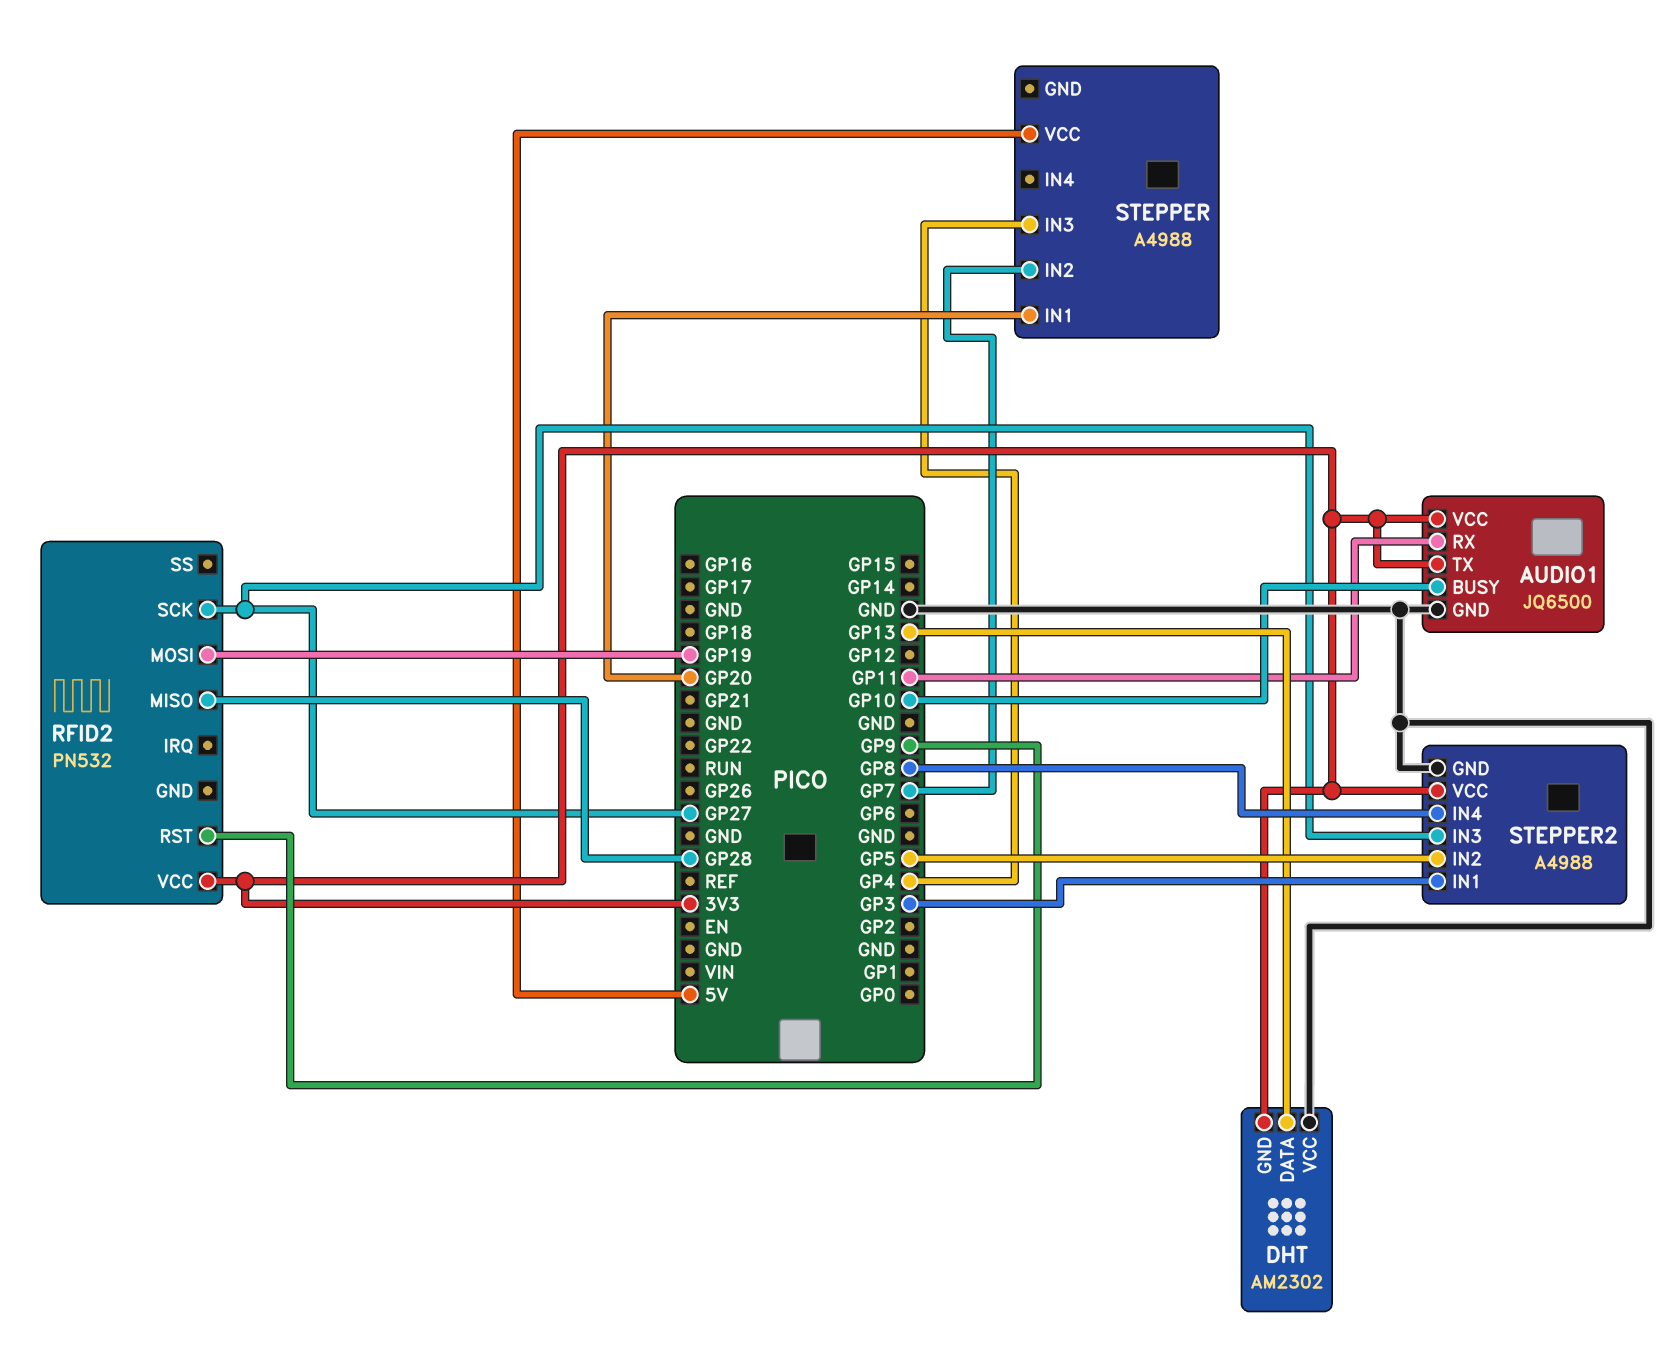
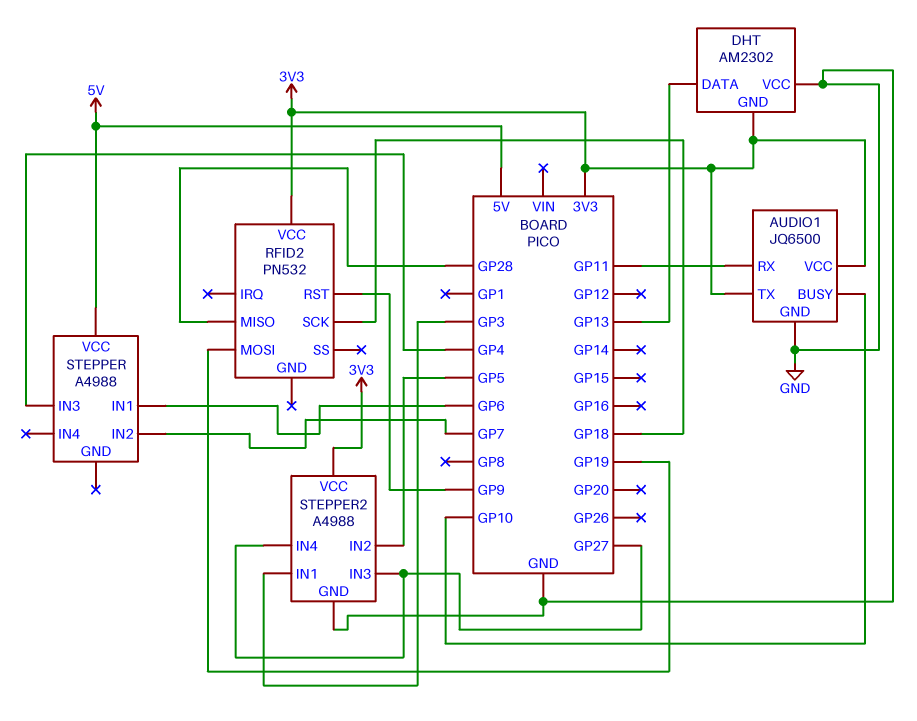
RFID2 pin SCK: GP27 -> GP18
STEPPER pin IN1: GP20 -> GP6
STEPPER2 pin IN4: GP8 -> GP27

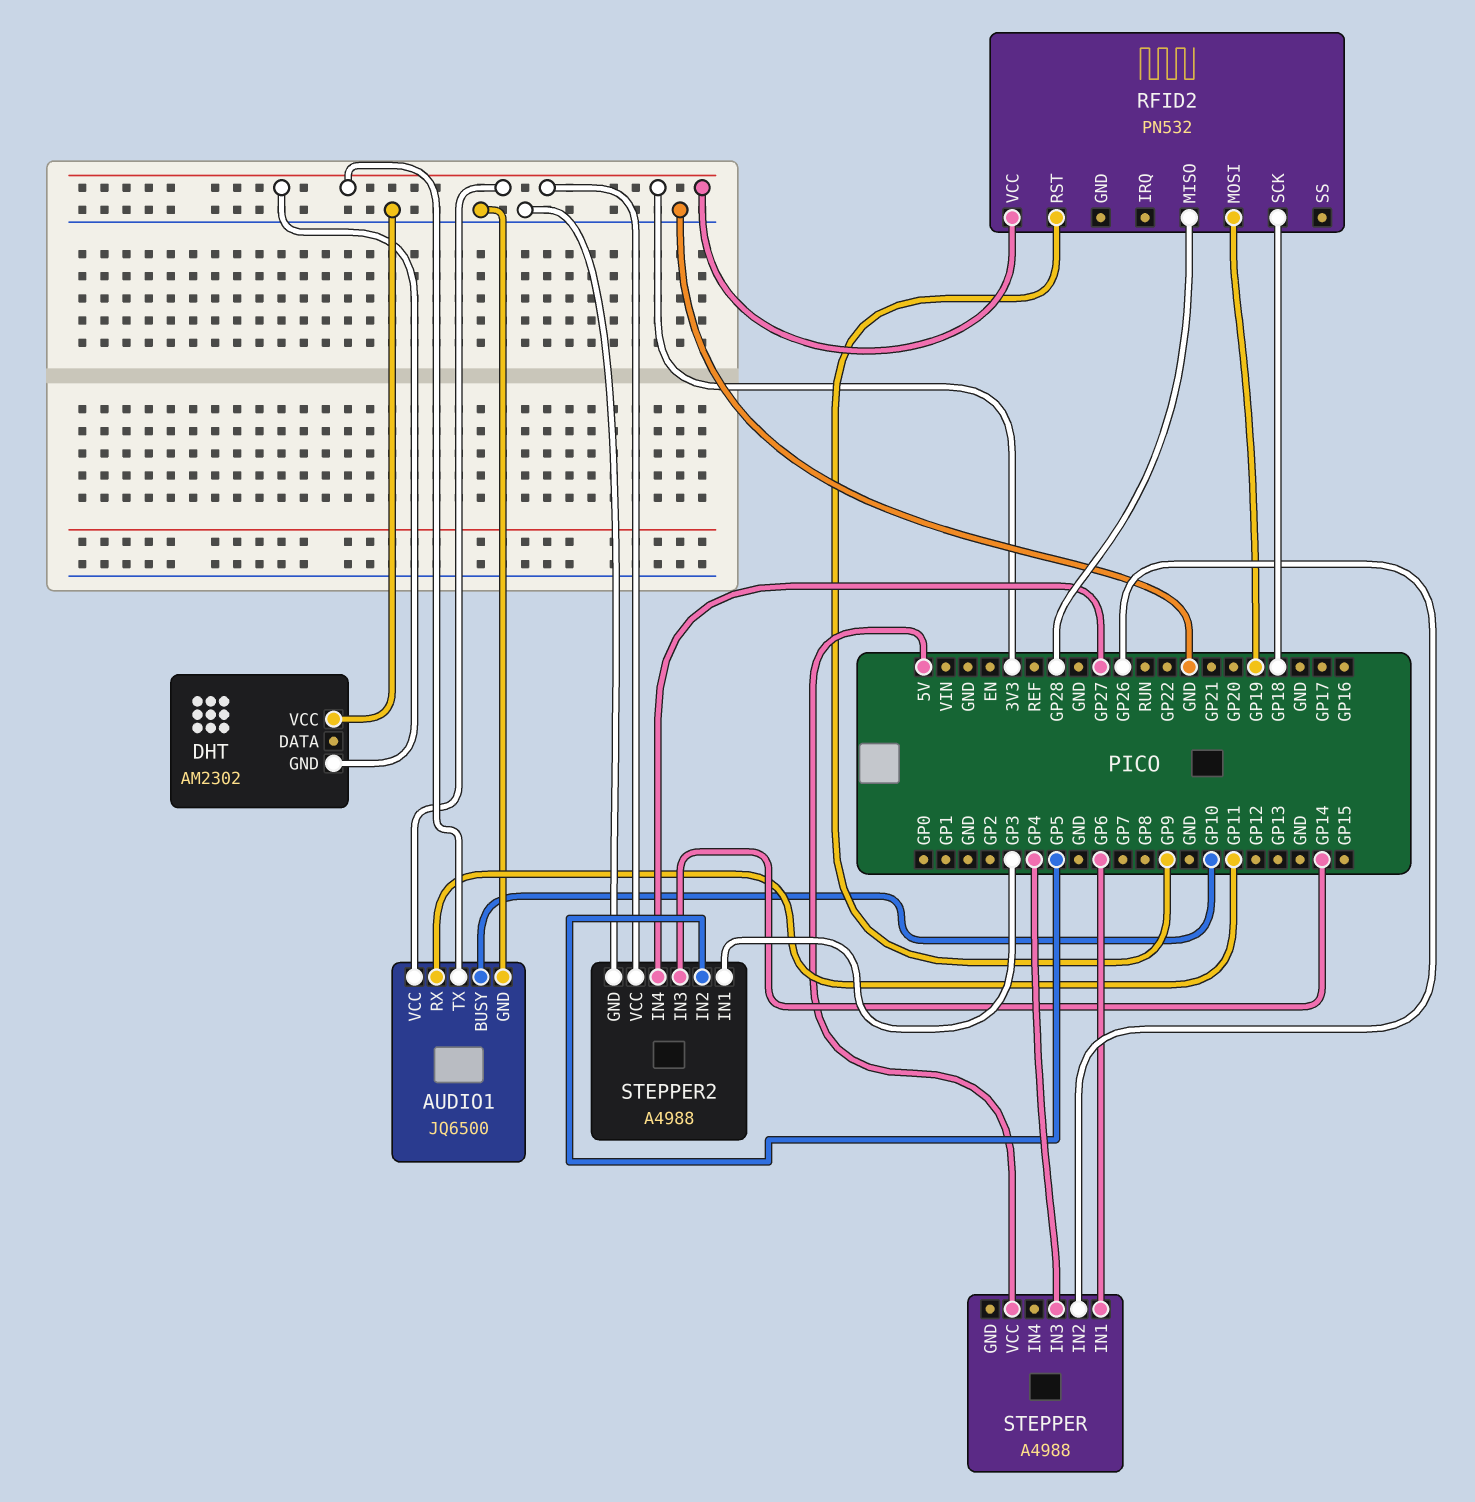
DHT pin DATA: GP13 -> none
STEPPER pin IN2: GP7 -> GP26
STEPPER2 pin IN3: GP27 -> GP14

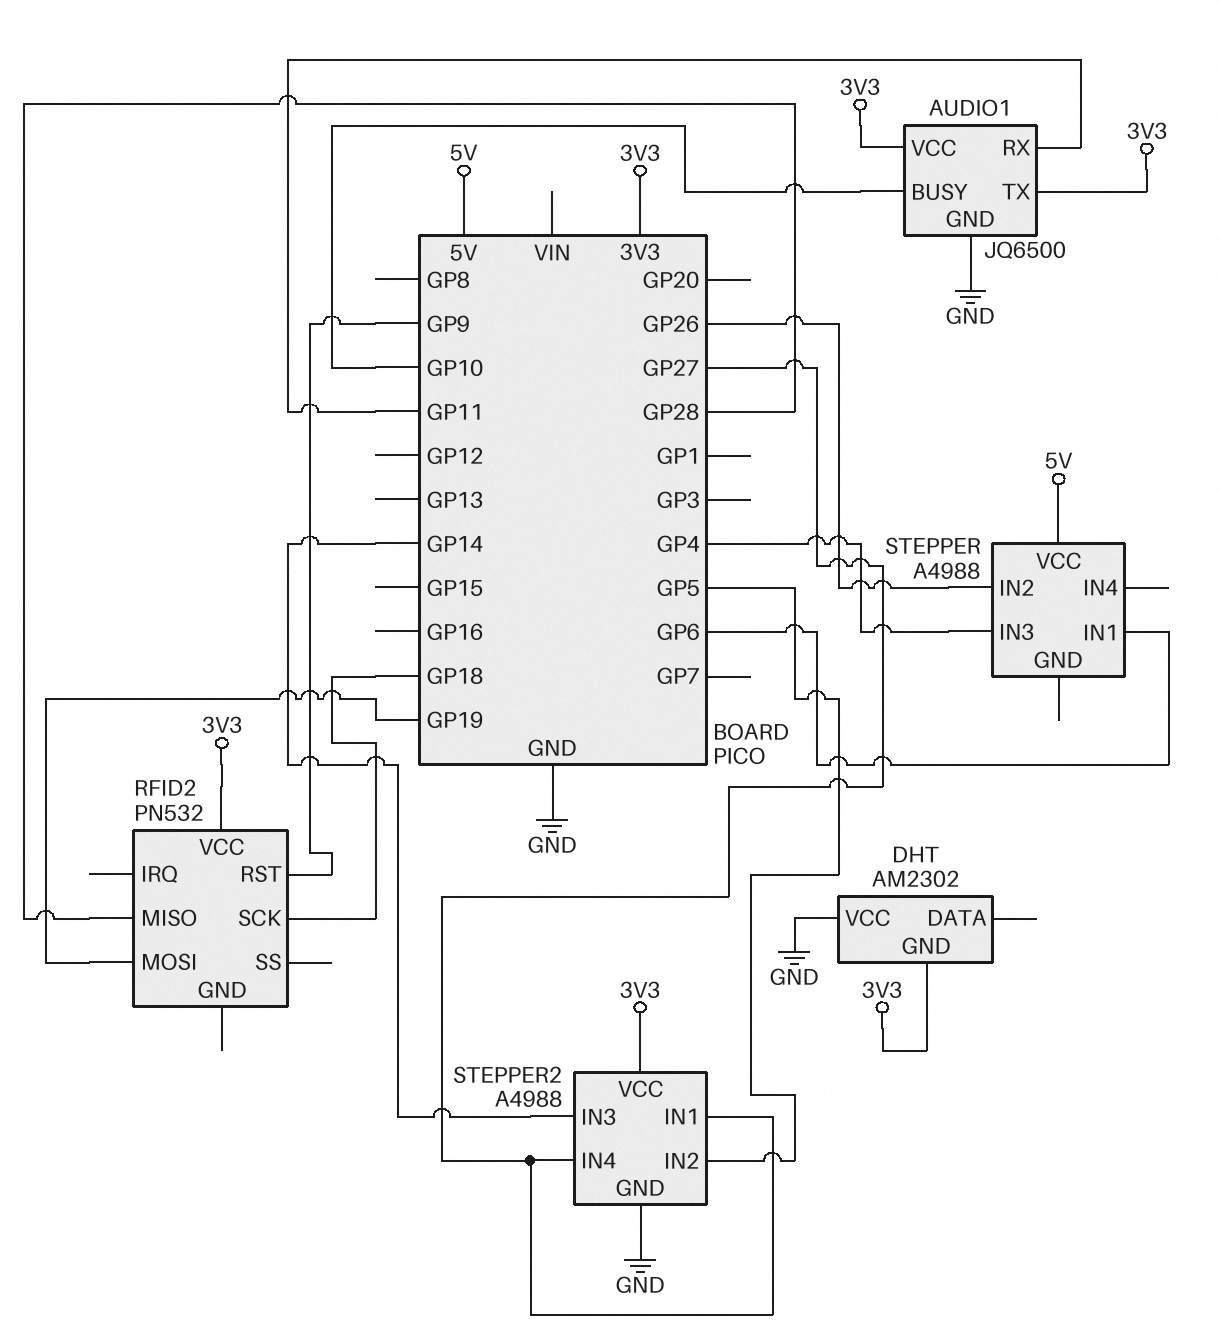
STEPPER2 pin IN1: GP3 -> GP27

